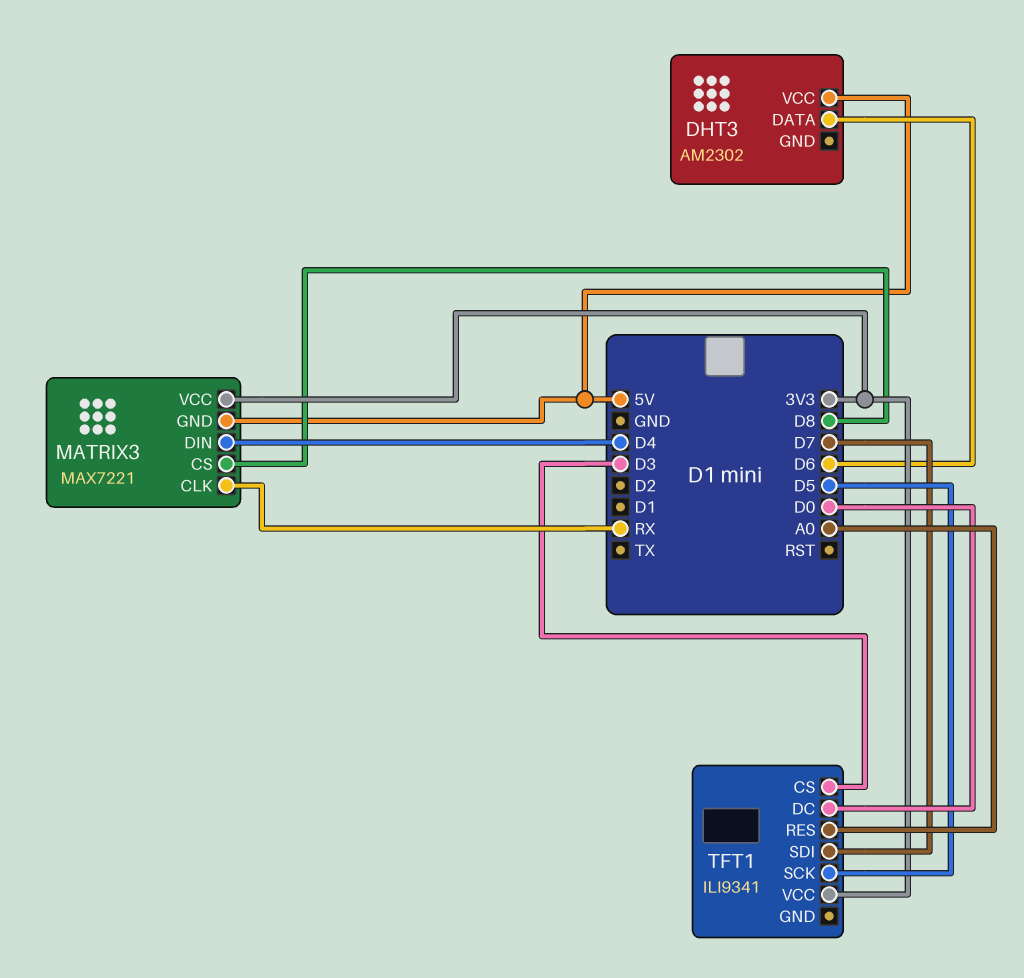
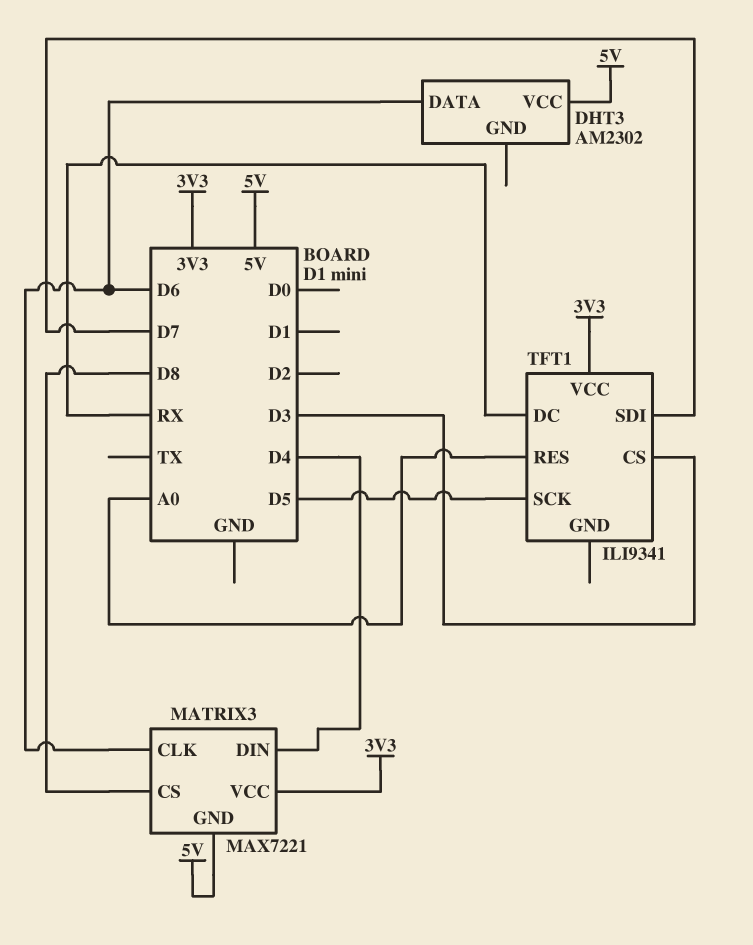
MATRIX3 pin CLK: RX -> D6
TFT1 pin DC: D0 -> RX

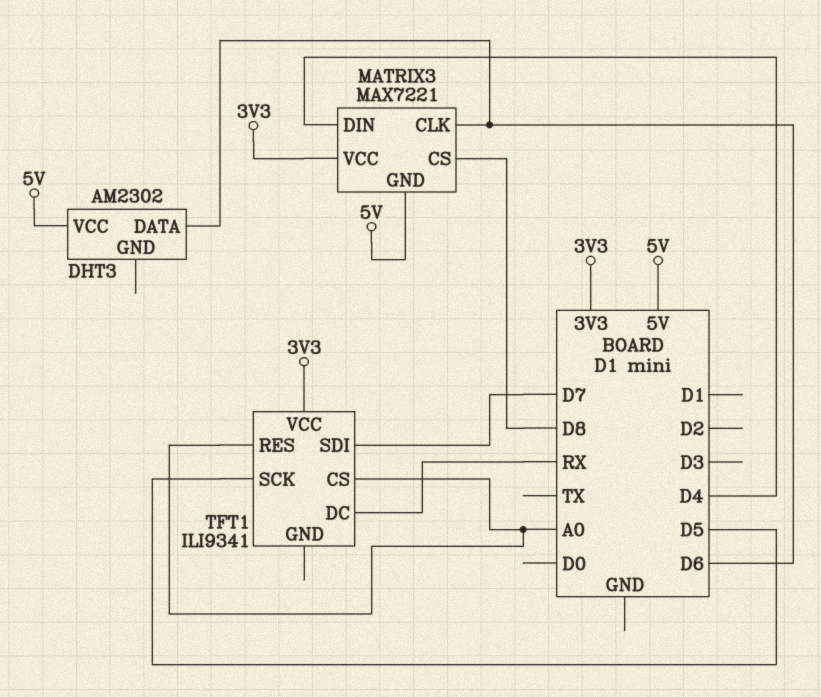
TFT1 pin CS: D3 -> A0

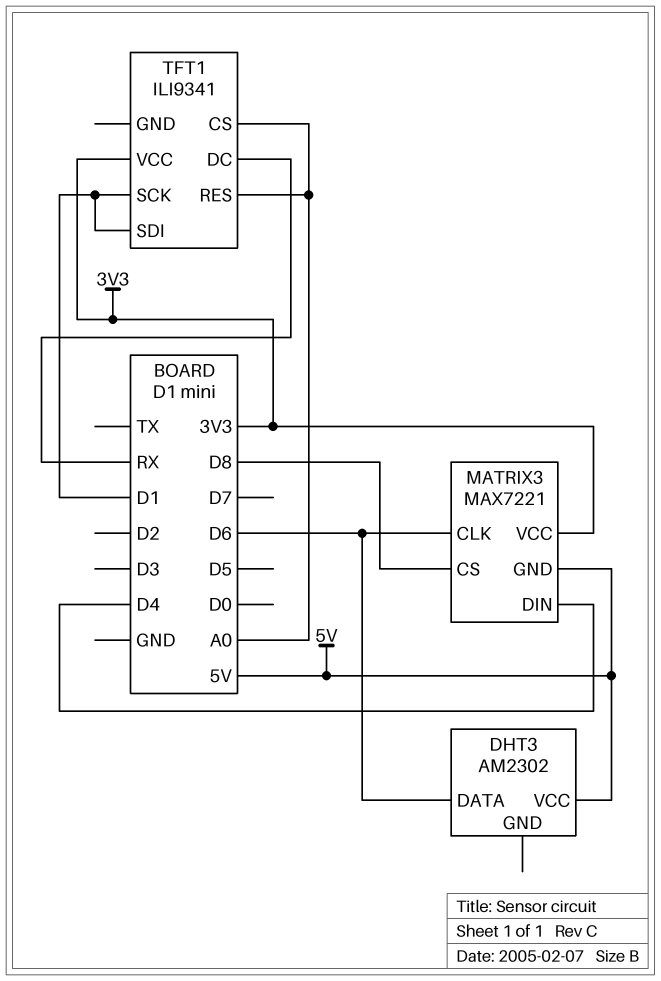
TFT1 pin SCK: D5 -> D1
TFT1 pin SDI: D7 -> D1

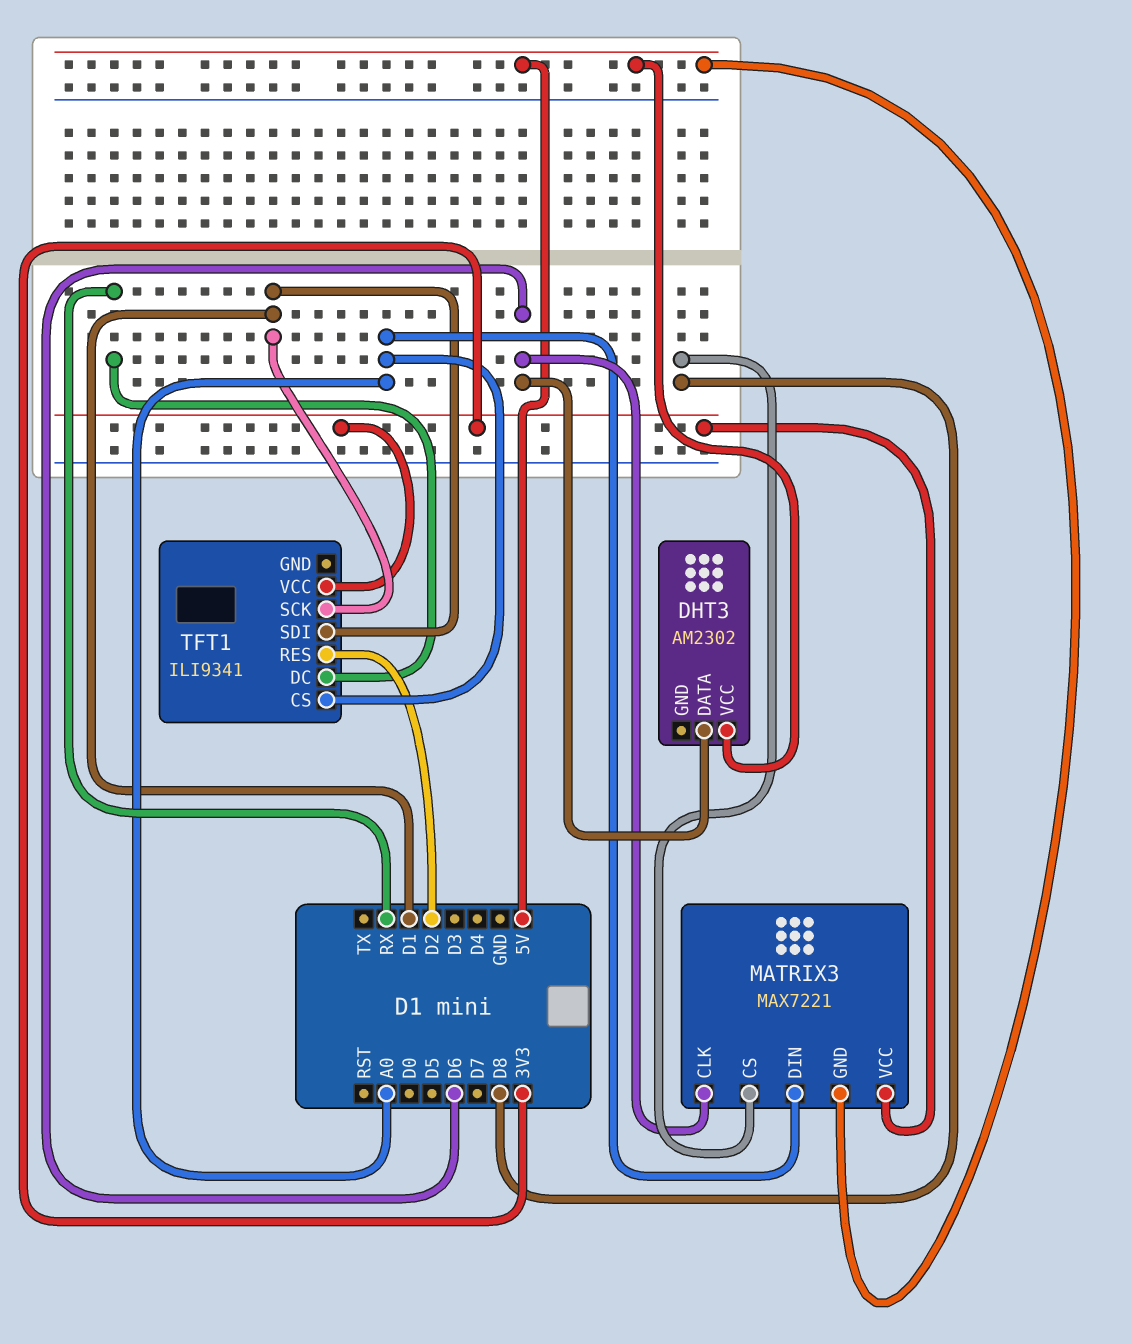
MATRIX3 pin DIN: D4 -> A0
TFT1 pin RES: A0 -> D2

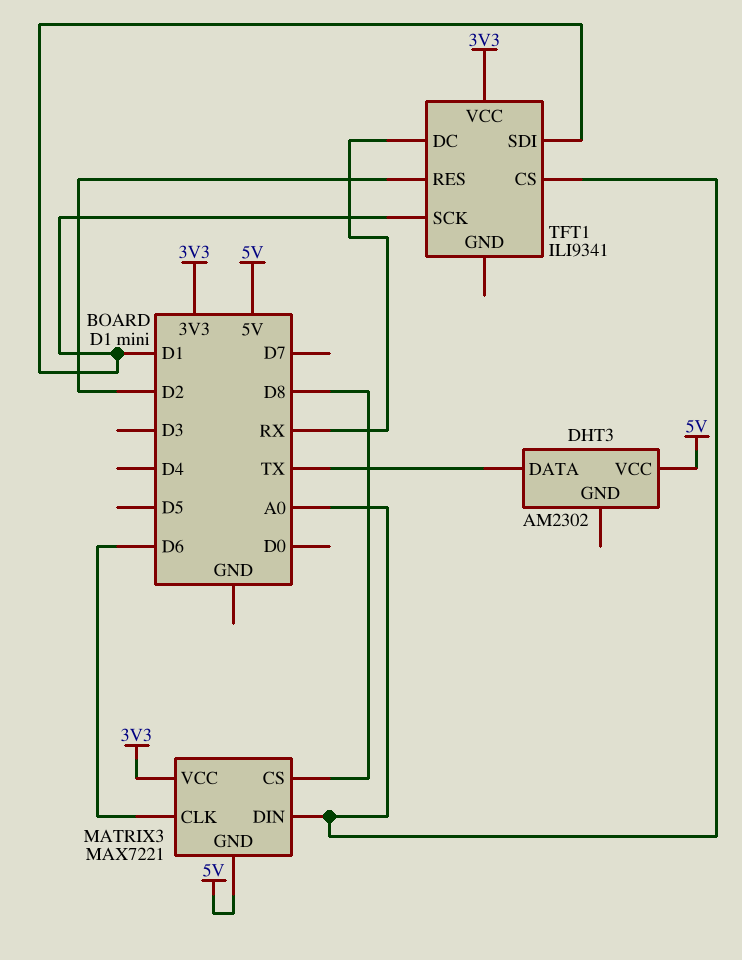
DHT3 pin DATA: D6 -> TX

